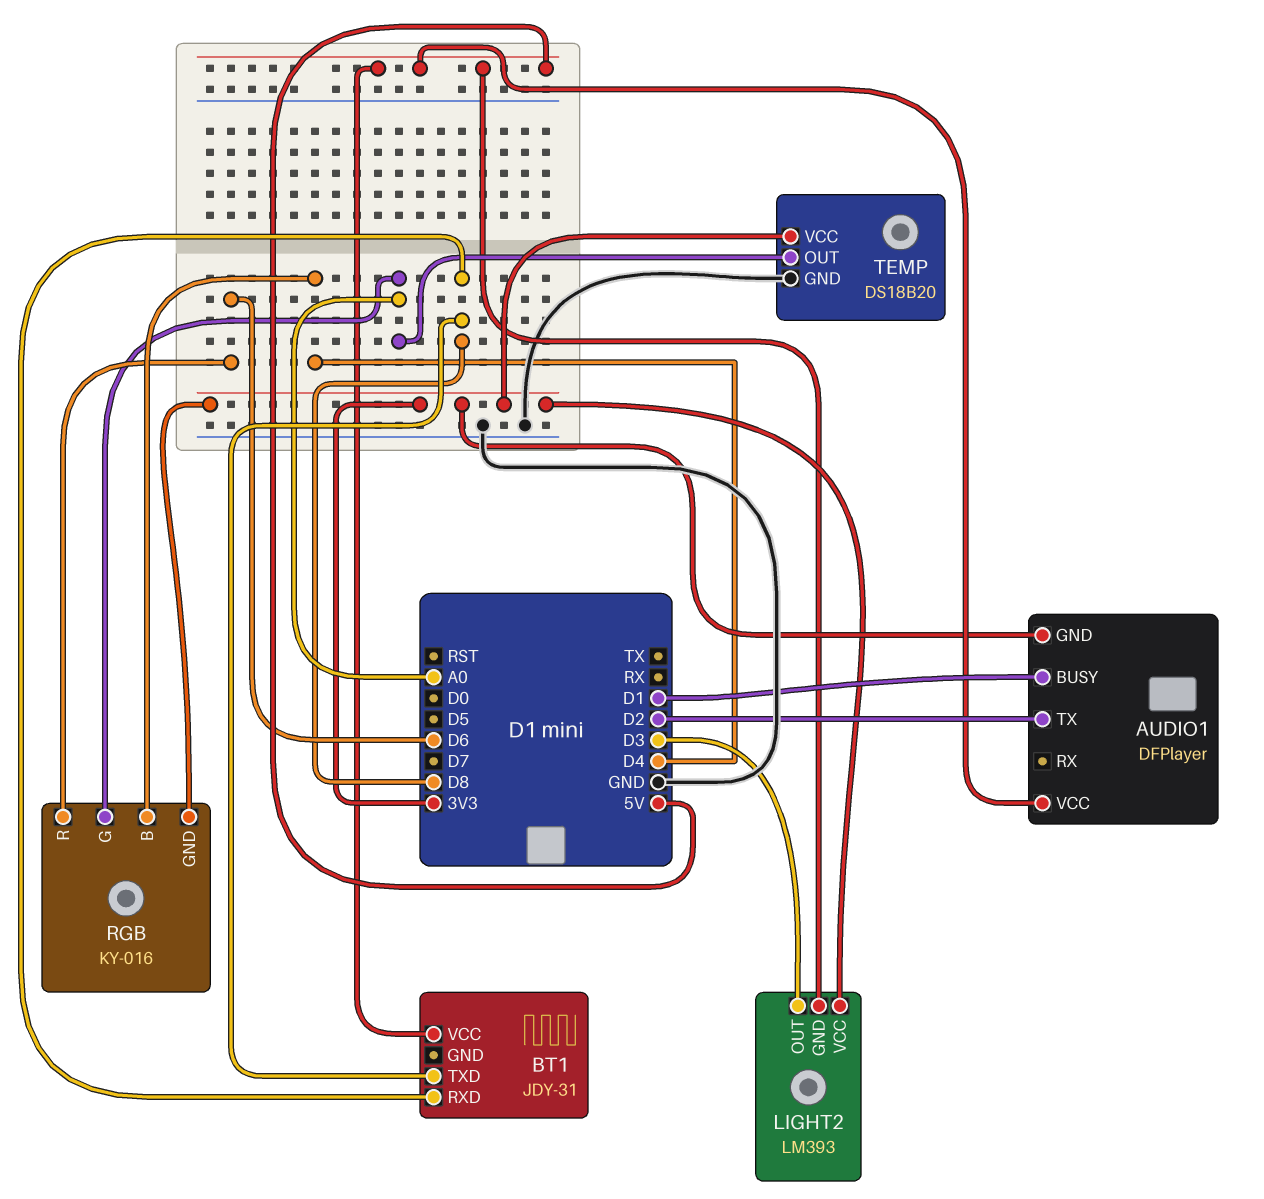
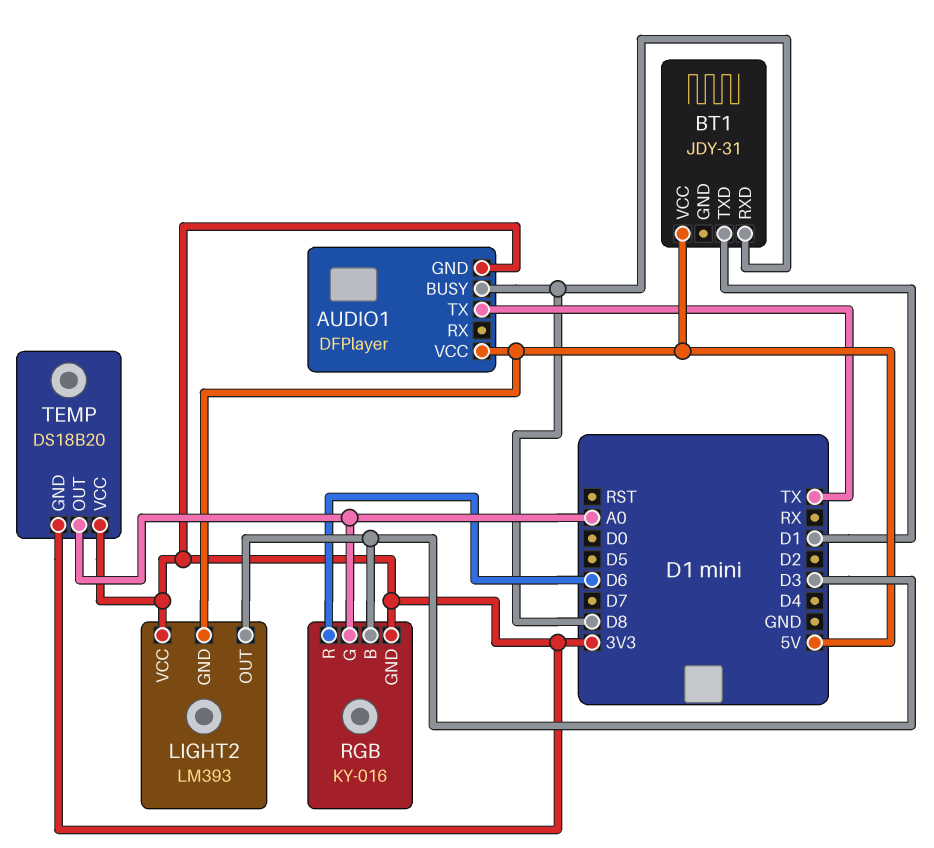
AUDIO1 pin BUSY: D1 -> D8
AUDIO1 pin TX: D2 -> TX
BT1 pin TXD: D8 -> D1
RGB pin B: D4 -> D3
TEMP pin GND: GND -> 3V3

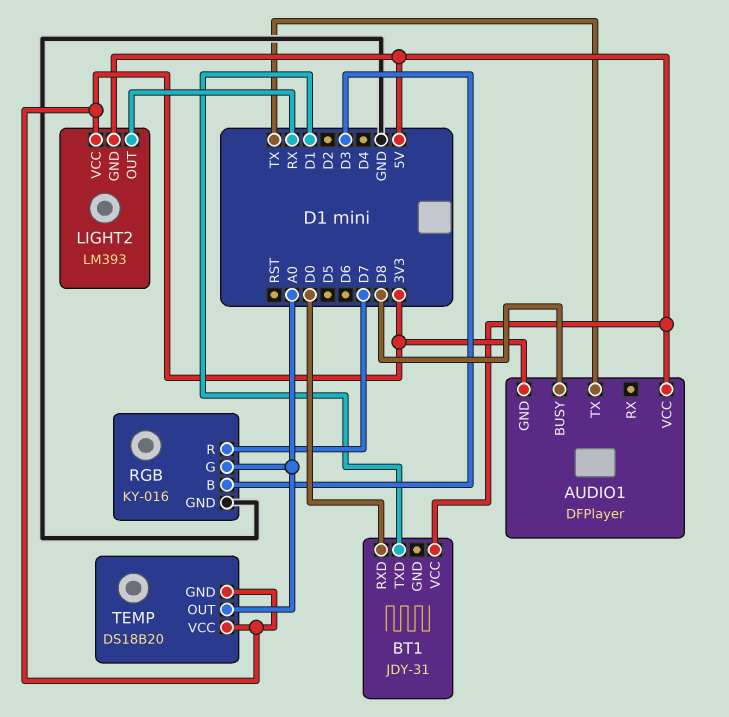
BT1 pin RXD: D8 -> D0
LIGHT2 pin OUT: D3 -> RX
RGB pin GND: 3V3 -> GND
RGB pin R: D6 -> D7

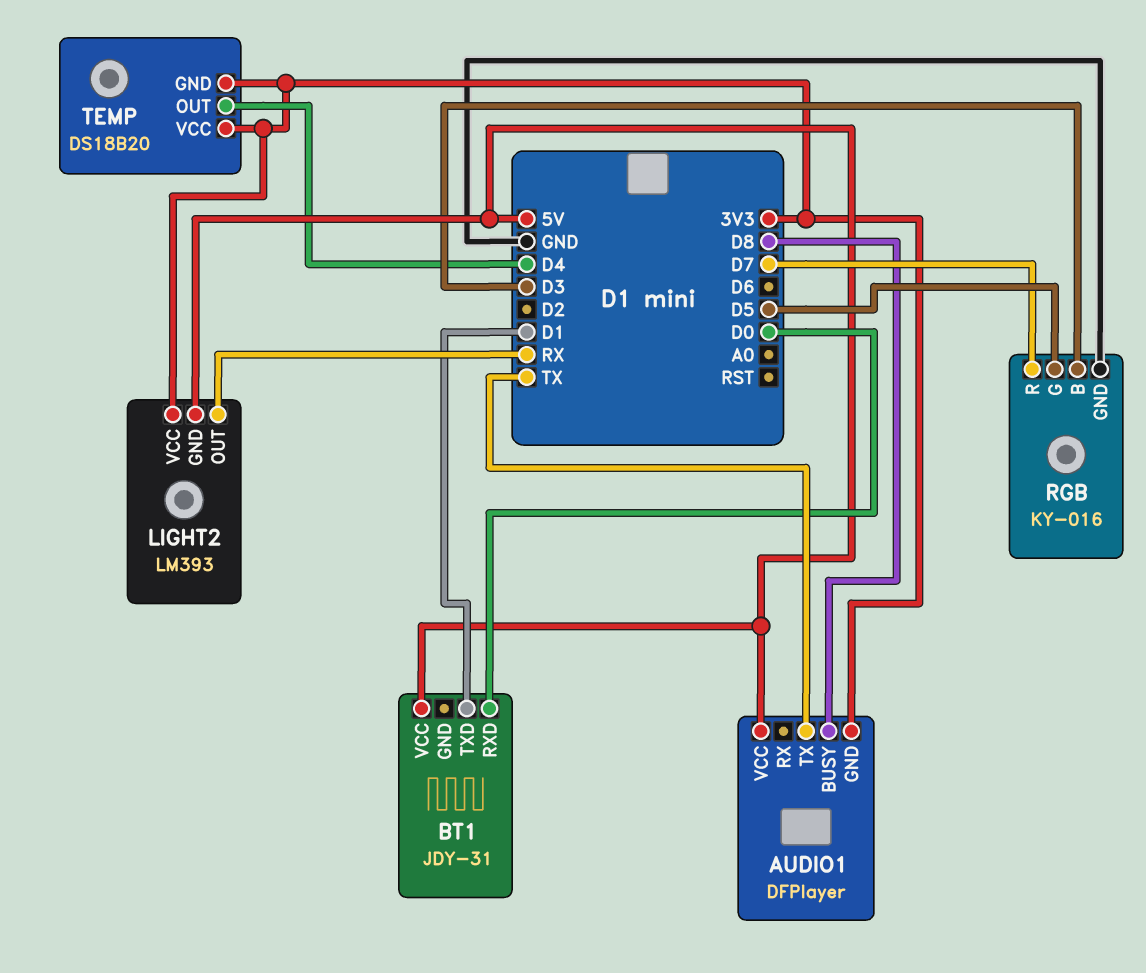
RGB pin G: A0 -> D5
TEMP pin OUT: A0 -> D4

